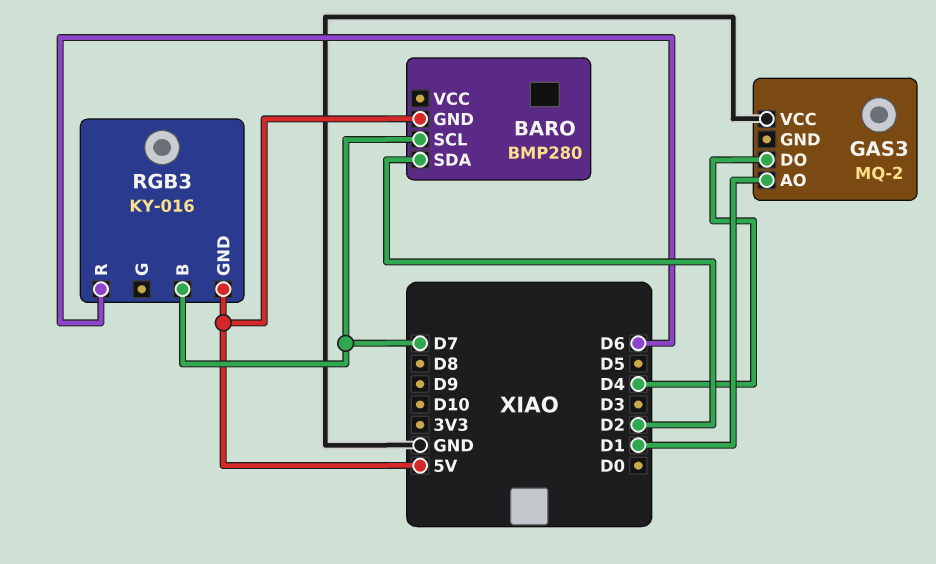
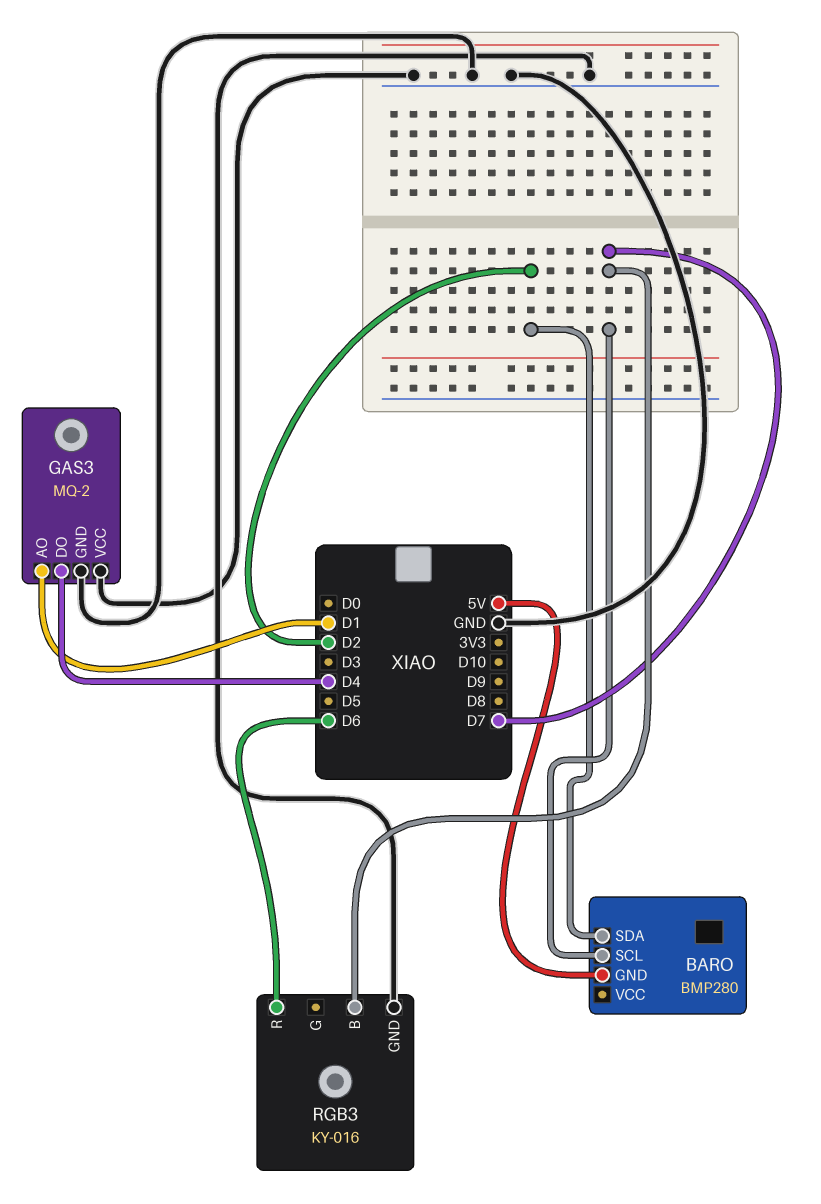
GAS3 pin GND: none -> GND
RGB3 pin GND: 5V -> GND

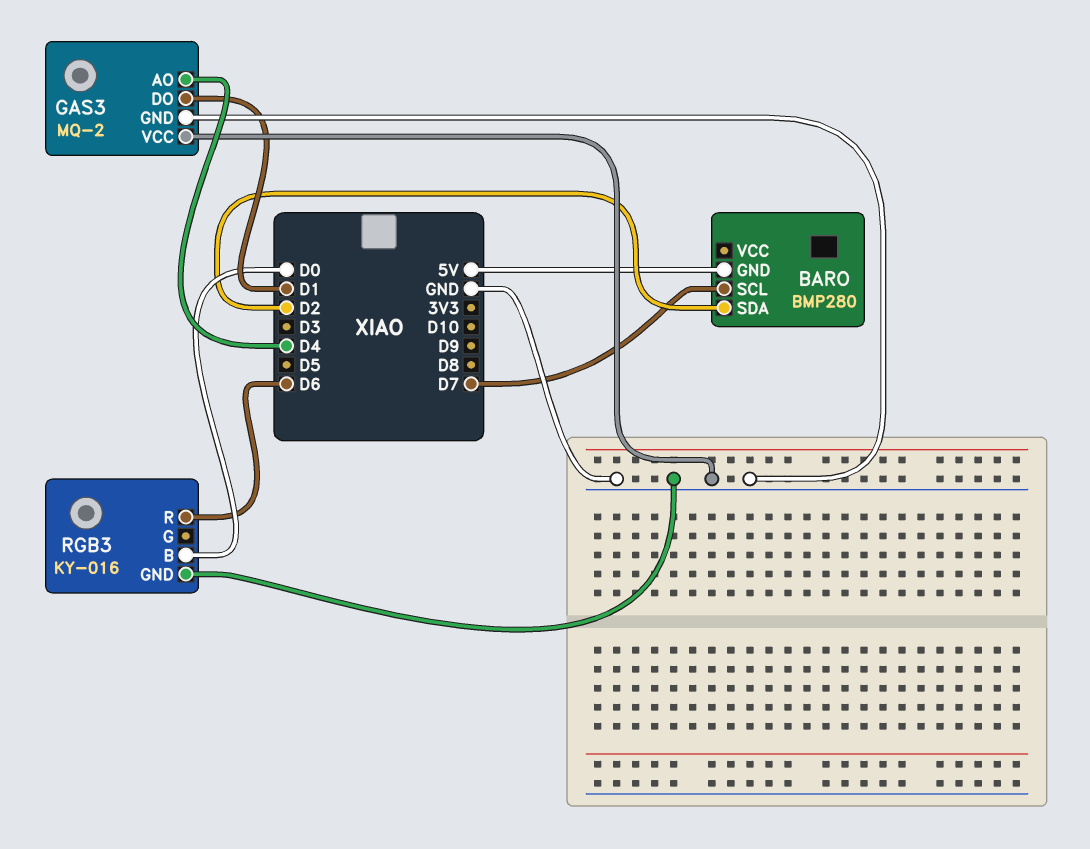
GAS3 pin AO: D1 -> D4
GAS3 pin DO: D4 -> D1
RGB3 pin B: D7 -> D0

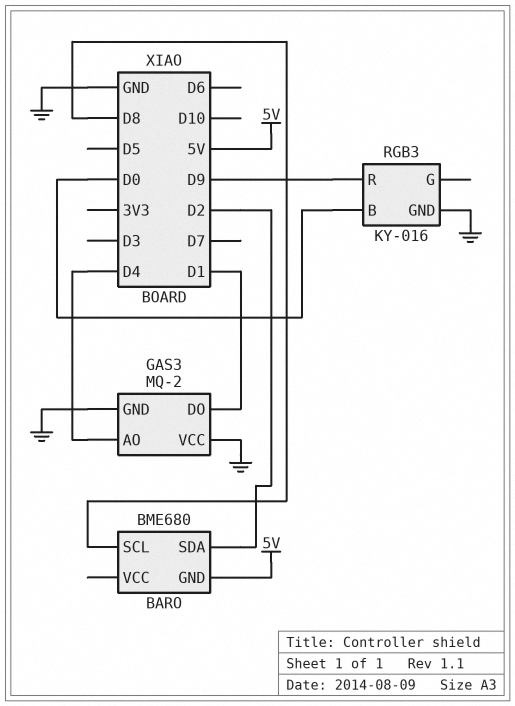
BARO: BMP280 -> BME680
BARO pin SCL: D7 -> D8
RGB3 pin R: D6 -> D9

